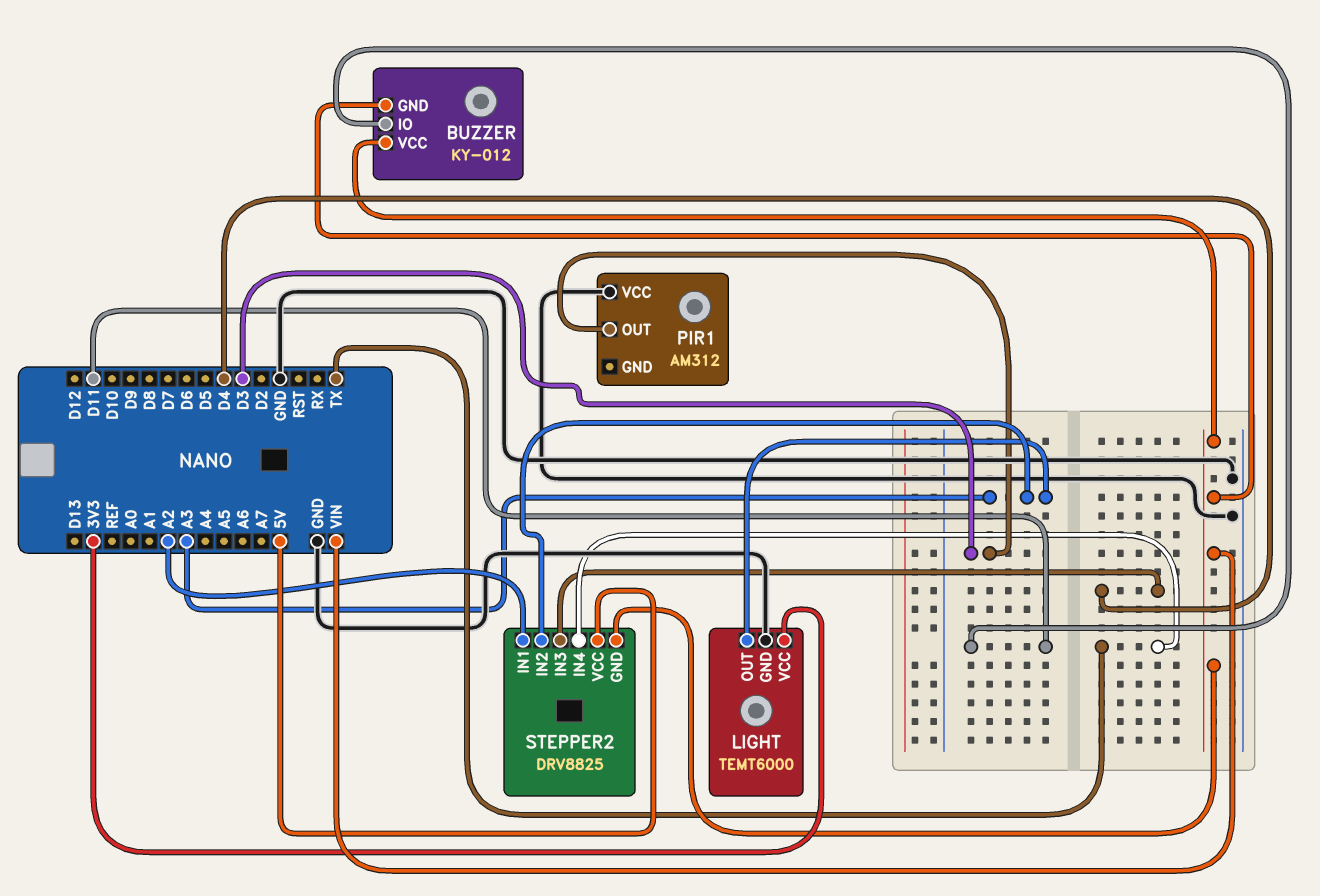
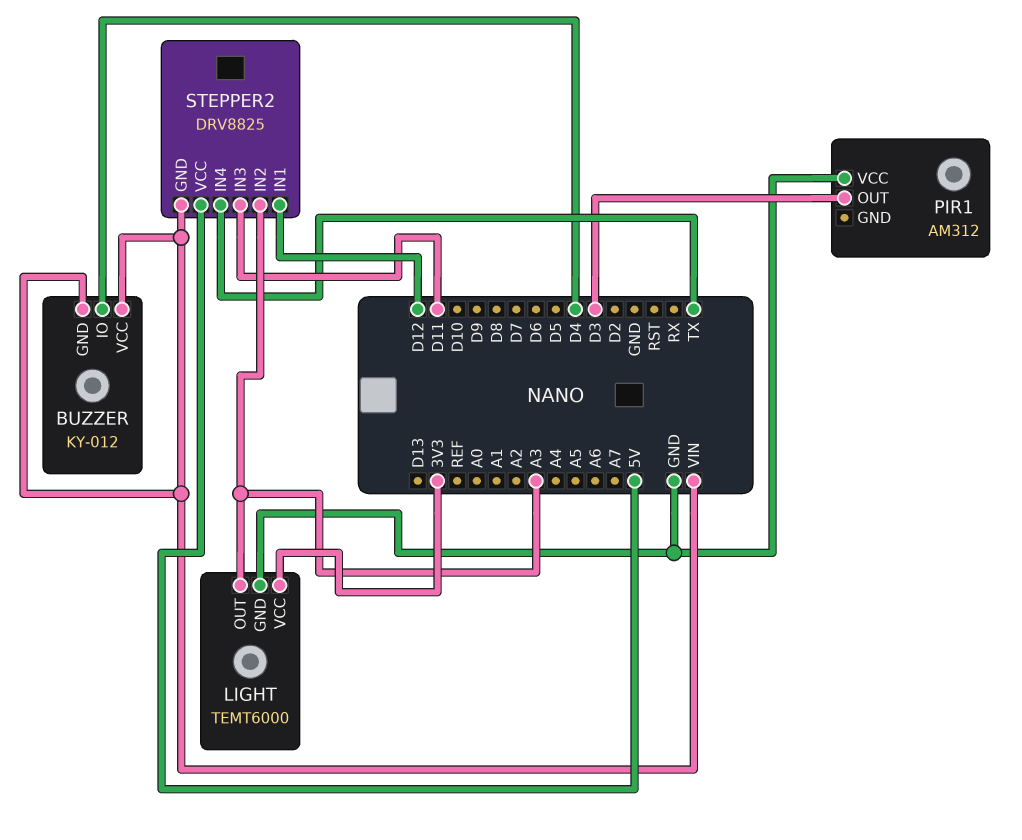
BUZZER pin IO: D11 -> D4
STEPPER2 pin IN1: A2 -> D12
STEPPER2 pin IN3: D4 -> D11

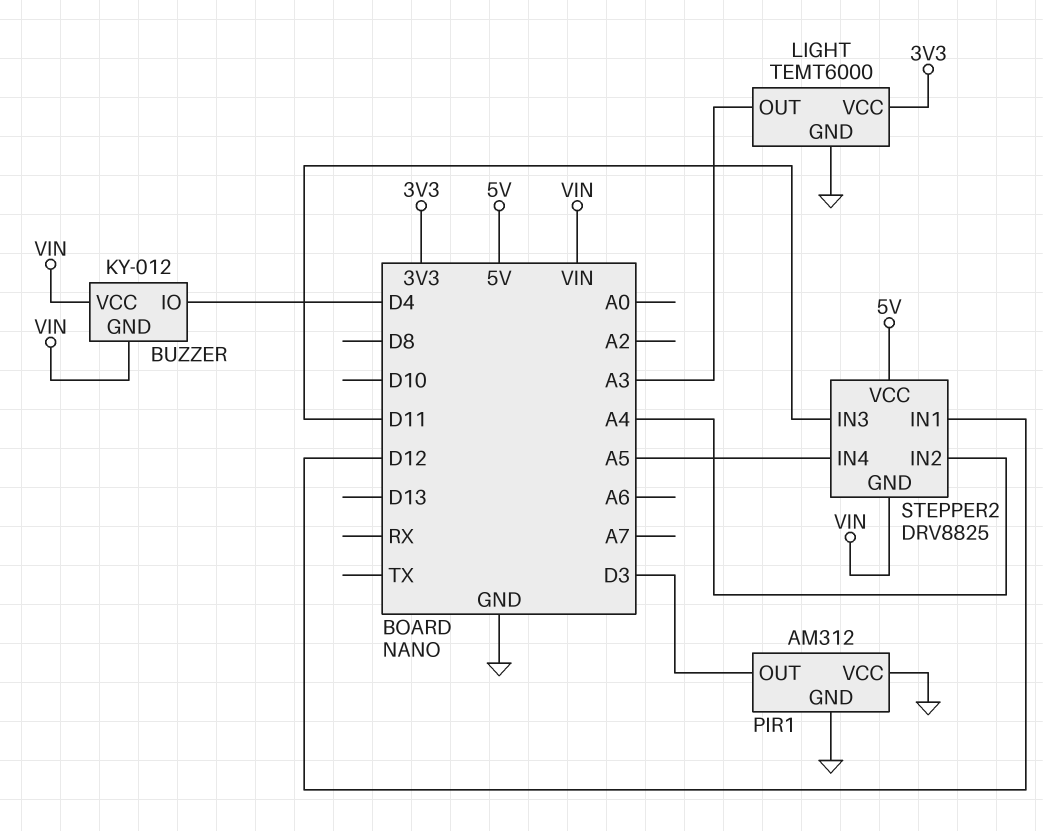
PIR1 pin GND: none -> GND
STEPPER2 pin IN2: A3 -> A4
STEPPER2 pin IN4: TX -> A5

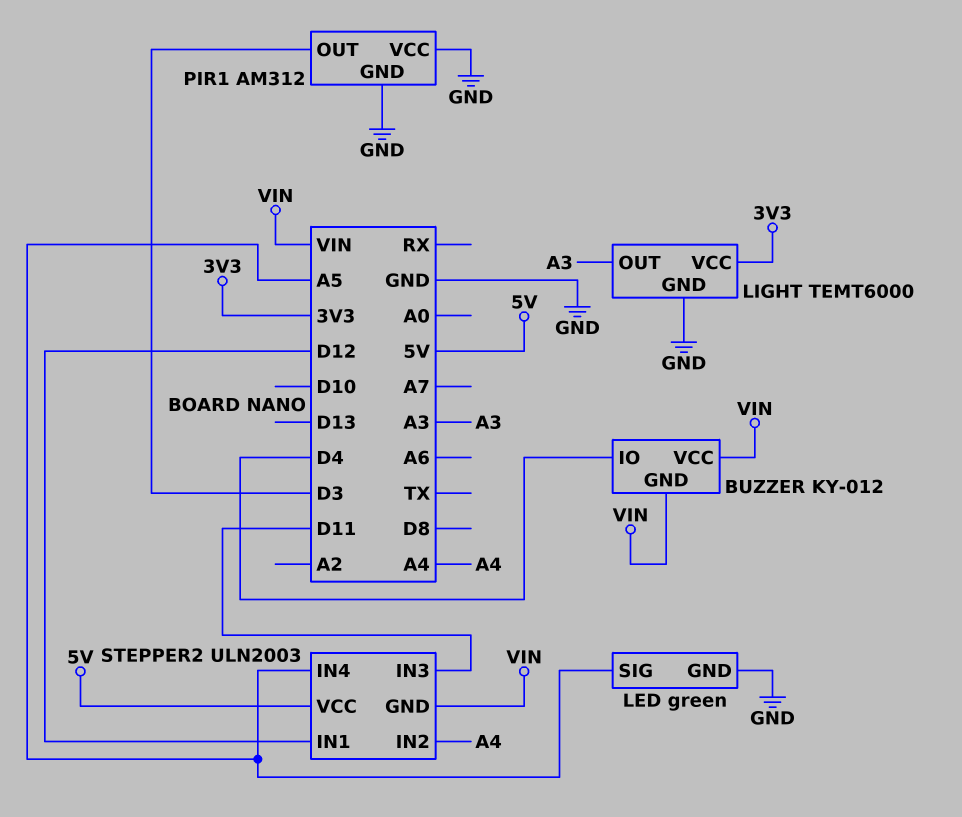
LED: none -> green
LED pin GND: none -> GND
LED pin SIG: none -> A5
STEPPER2: DRV8825 -> ULN2003

